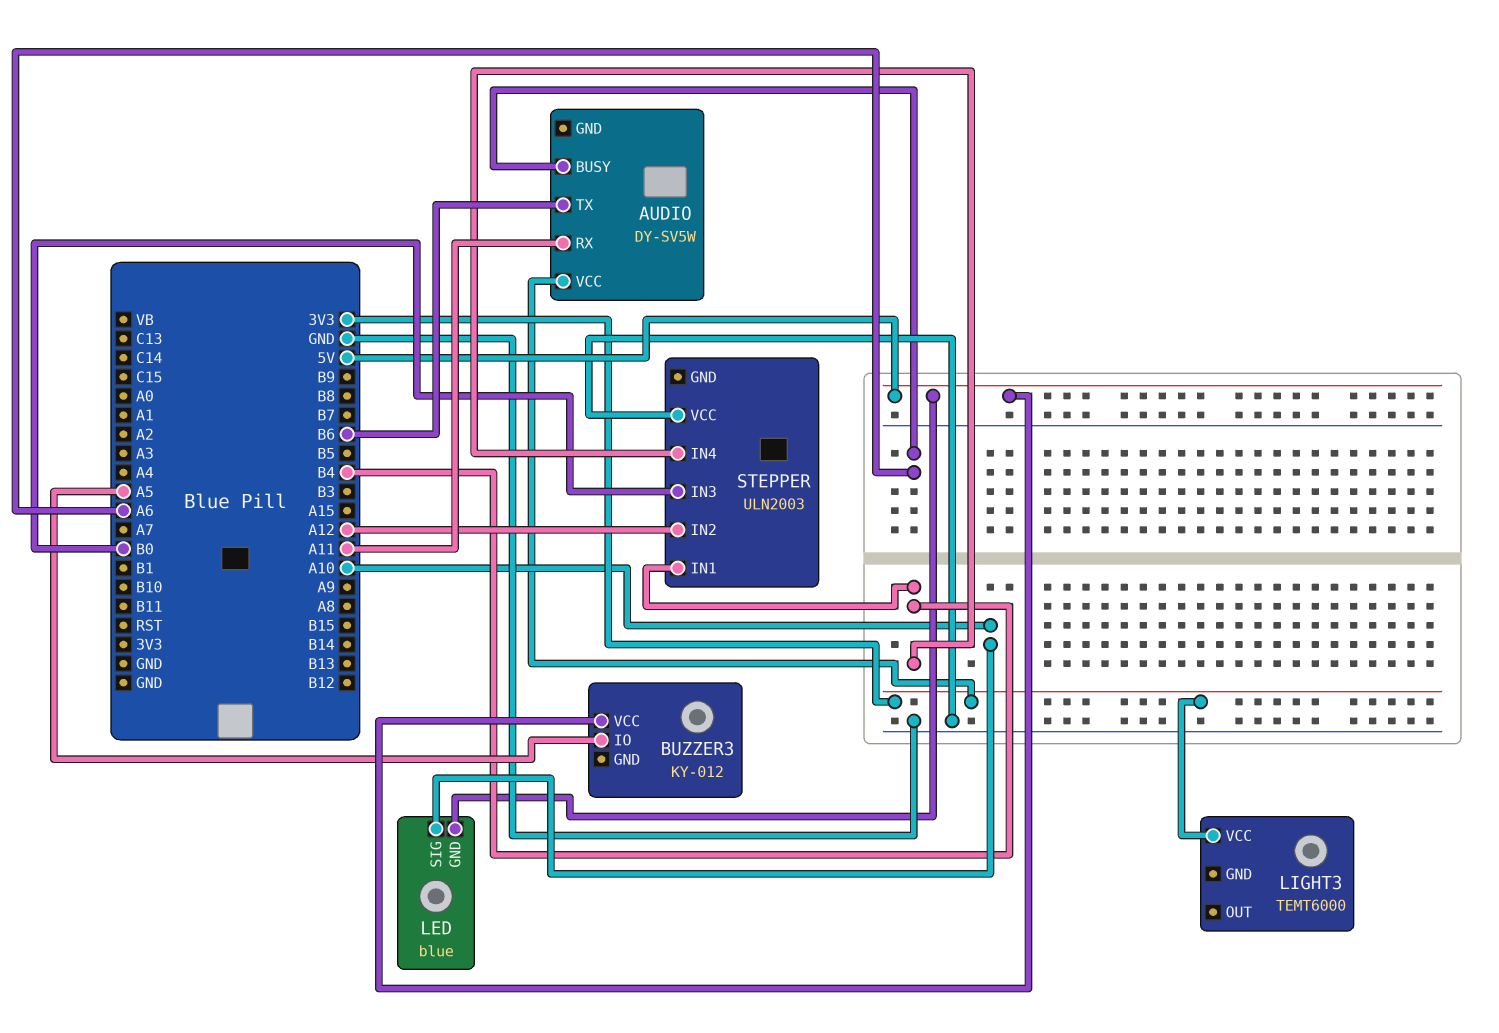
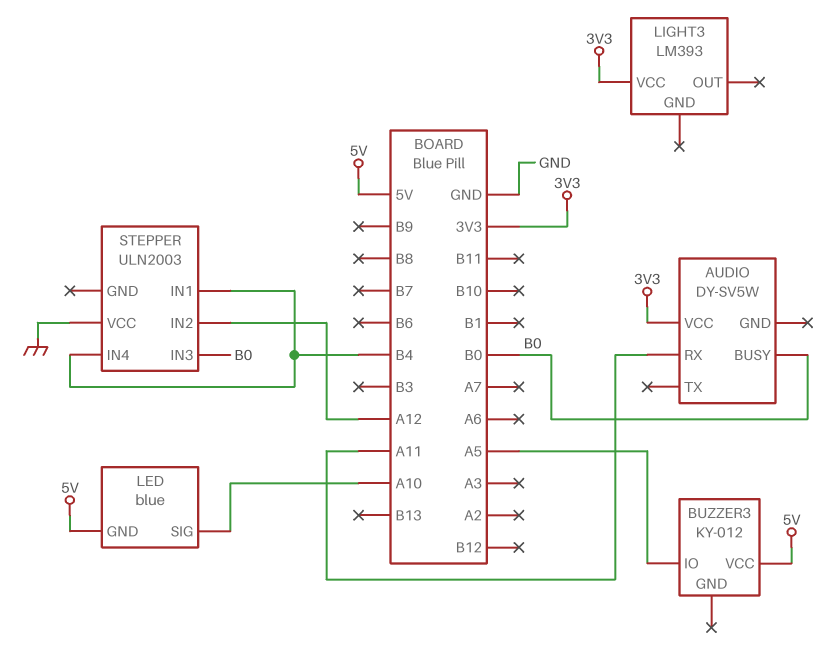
AUDIO pin BUSY: A6 -> B0
AUDIO pin TX: B6 -> none
LIGHT3: TEMT6000 -> LM393

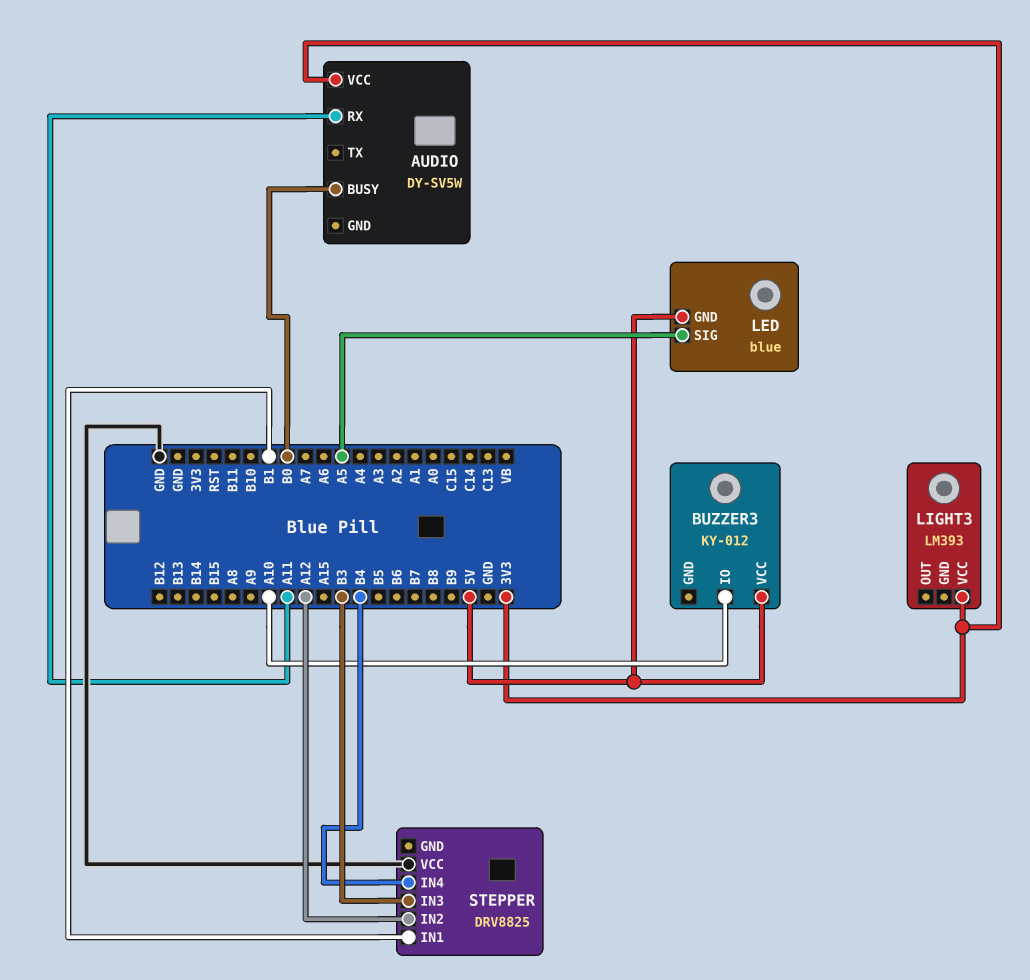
BUZZER3 pin IO: A5 -> A10
LED pin SIG: A10 -> A5
STEPPER: ULN2003 -> DRV8825
STEPPER pin IN1: B4 -> B1
STEPPER pin IN3: B0 -> B3

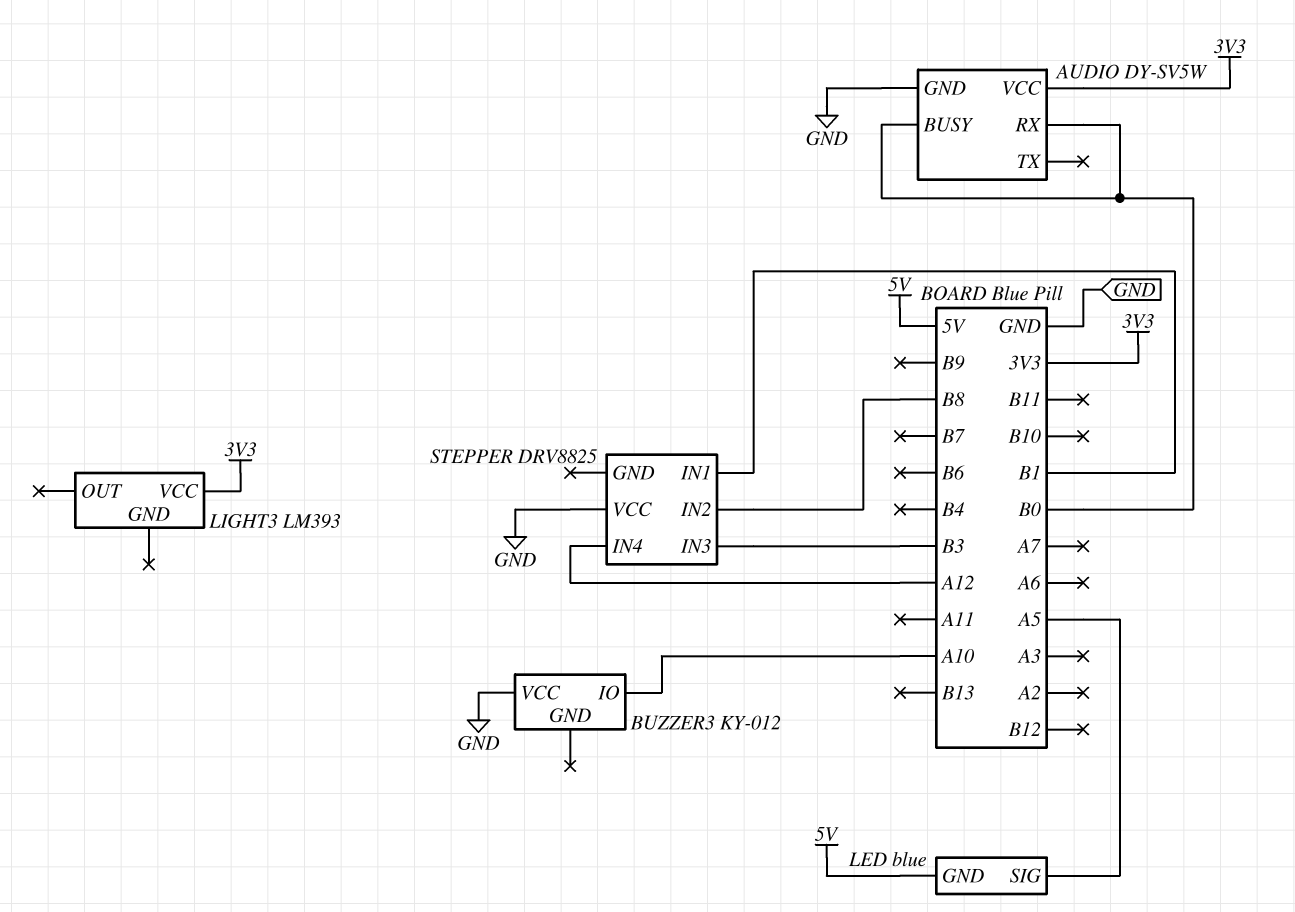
AUDIO pin GND: none -> GND
AUDIO pin RX: A11 -> B0
BUZZER3 pin VCC: 5V -> GND
STEPPER pin IN2: A12 -> B8
STEPPER pin IN4: B4 -> A12

